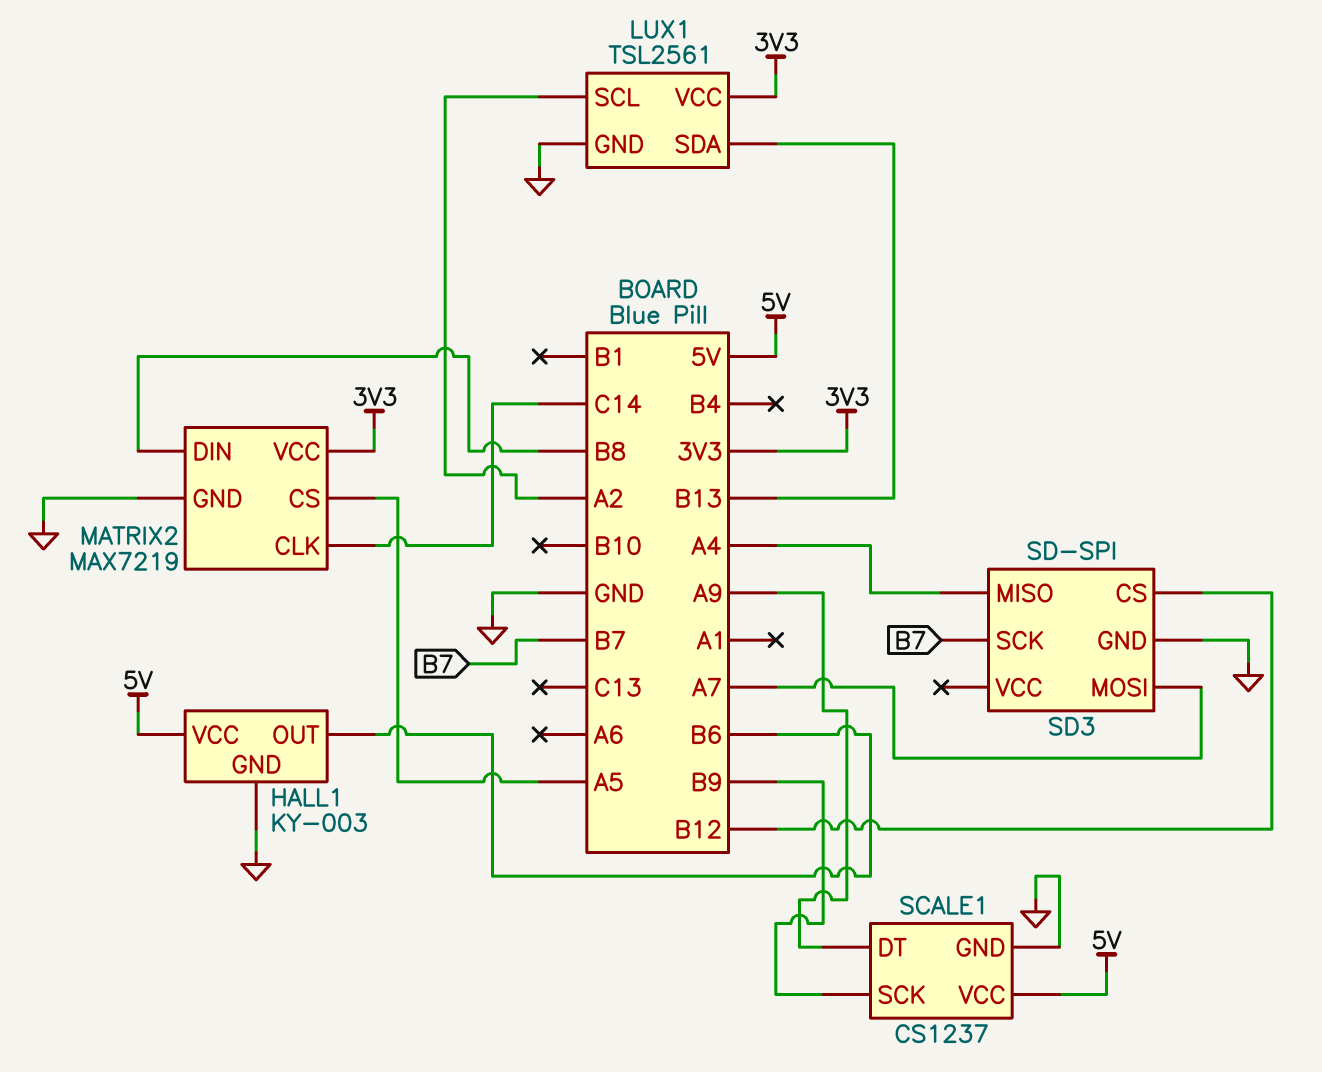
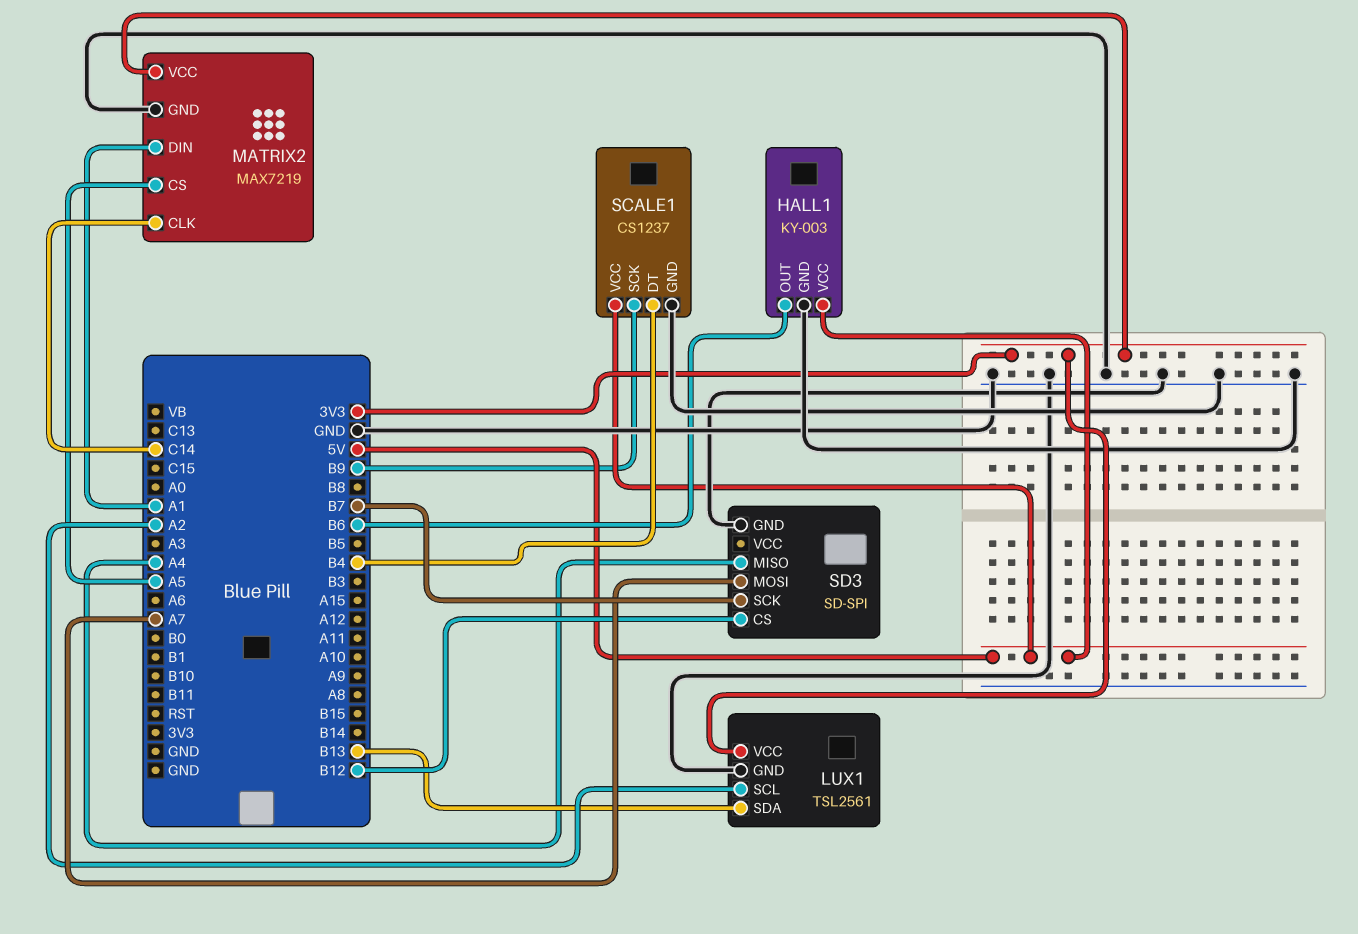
MATRIX2 pin DIN: B8 -> A1
SCALE1 pin DT: A9 -> B4

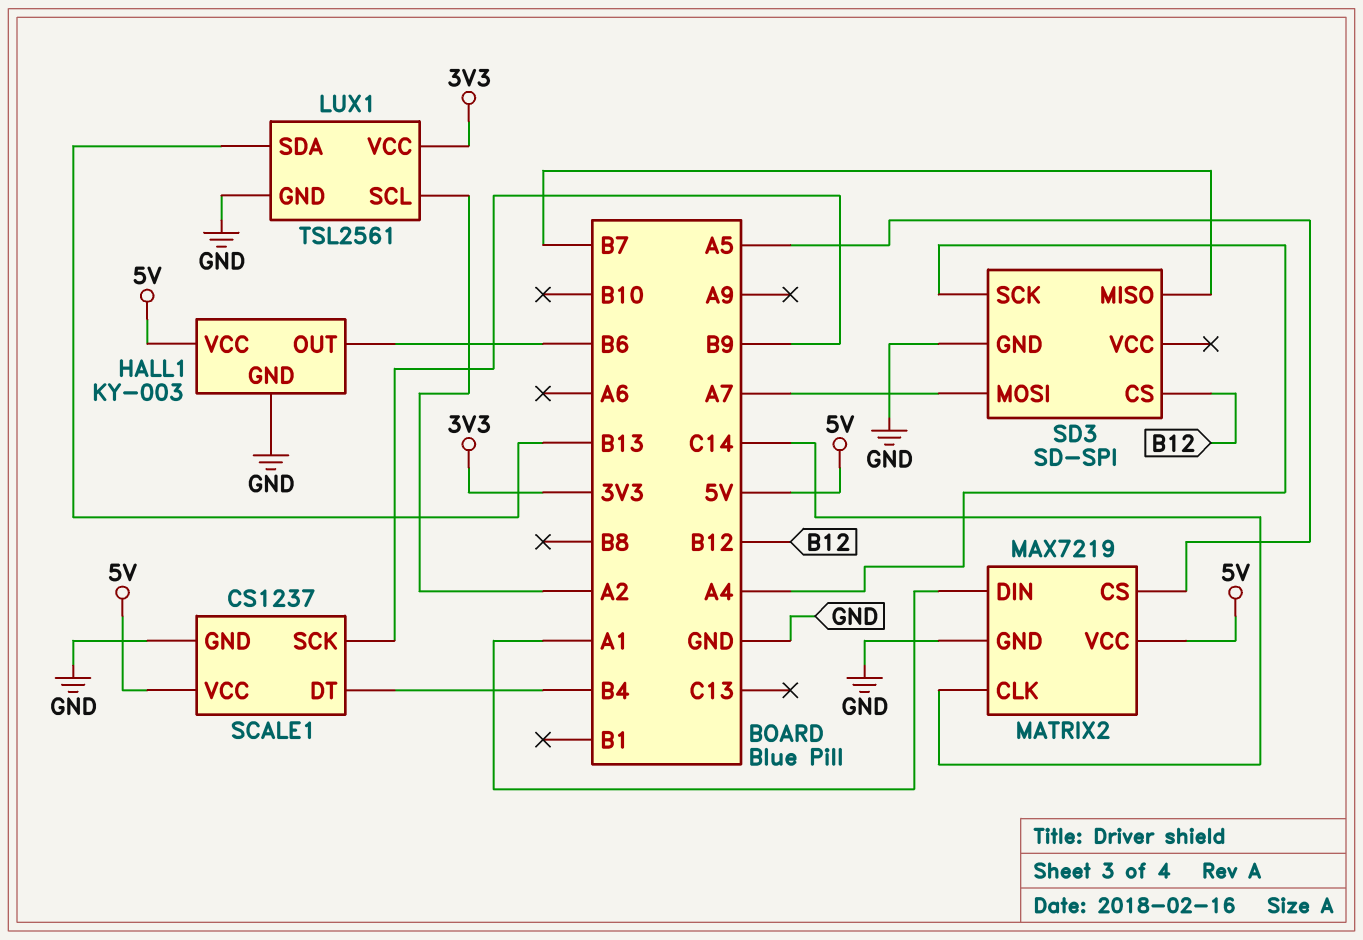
MATRIX2 pin VCC: 3V3 -> 5V
SD3 pin MISO: A4 -> B7
SD3 pin SCK: B7 -> A4

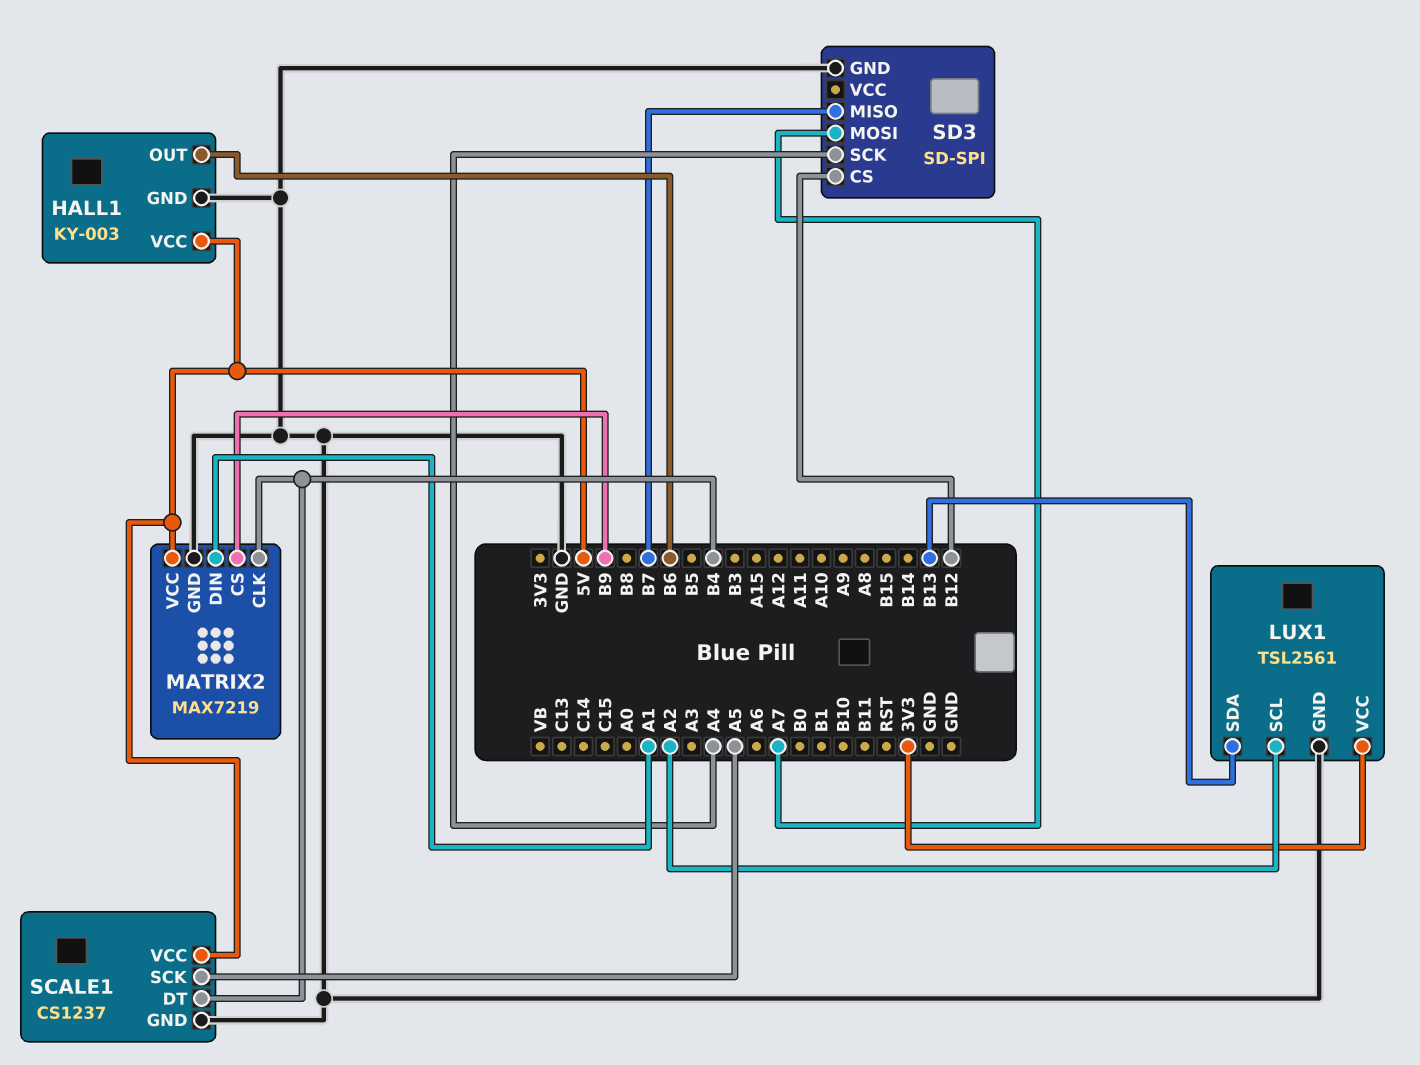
MATRIX2 pin CLK: C14 -> B4
MATRIX2 pin CS: A5 -> B9
SCALE1 pin SCK: B9 -> A5

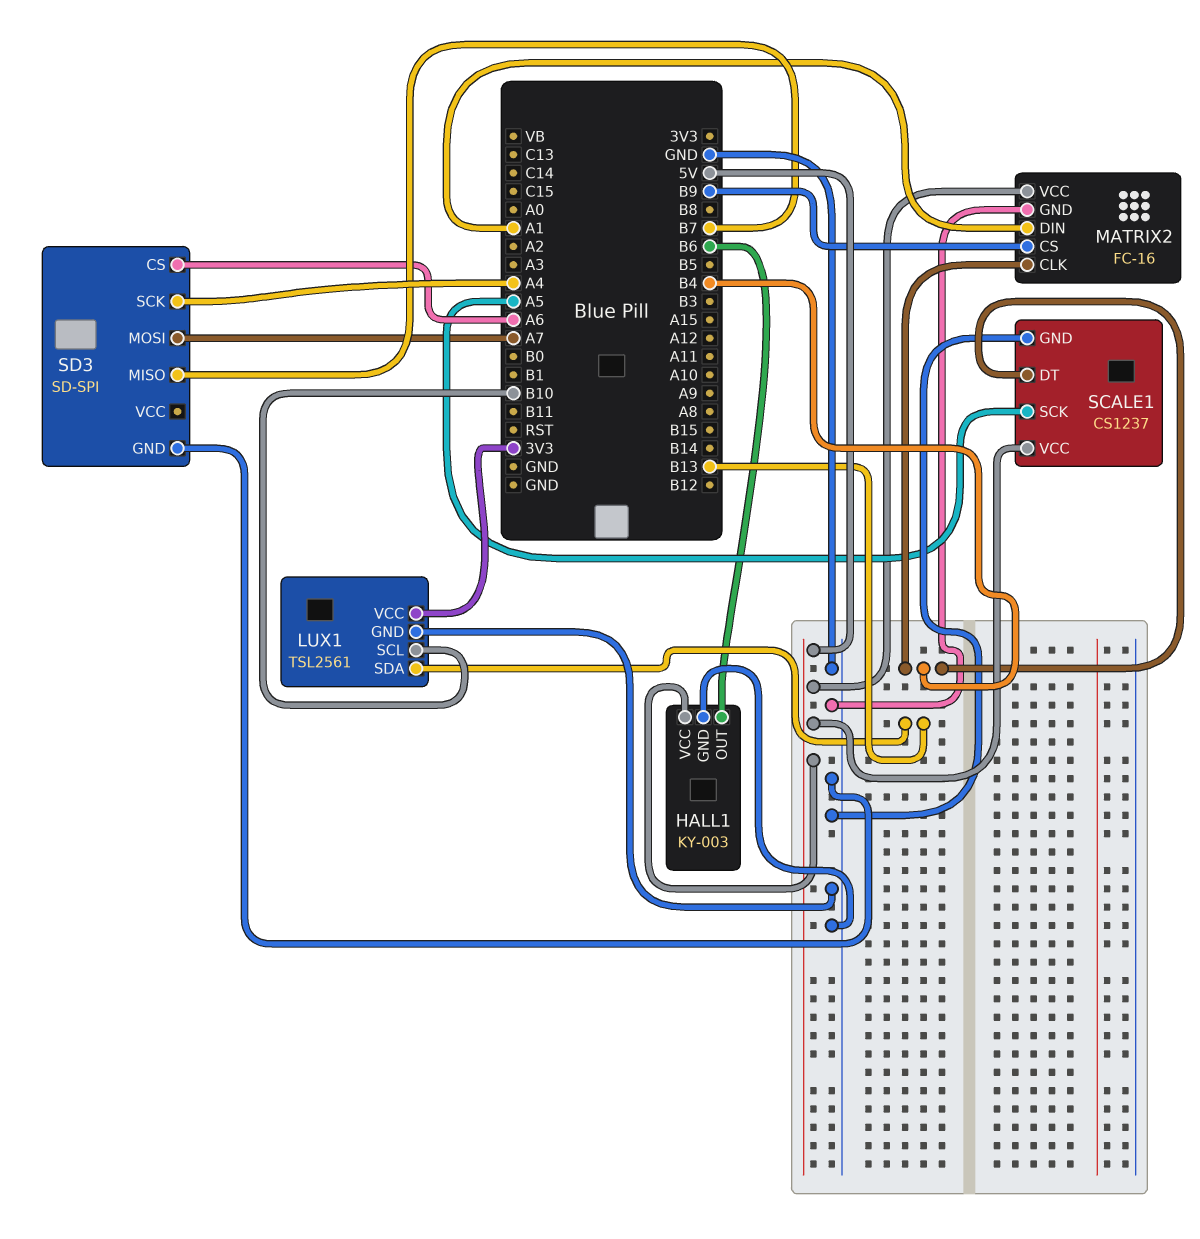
LUX1 pin SCL: A2 -> B10
MATRIX2: MAX7219 -> FC-16
SD3 pin CS: B12 -> A6

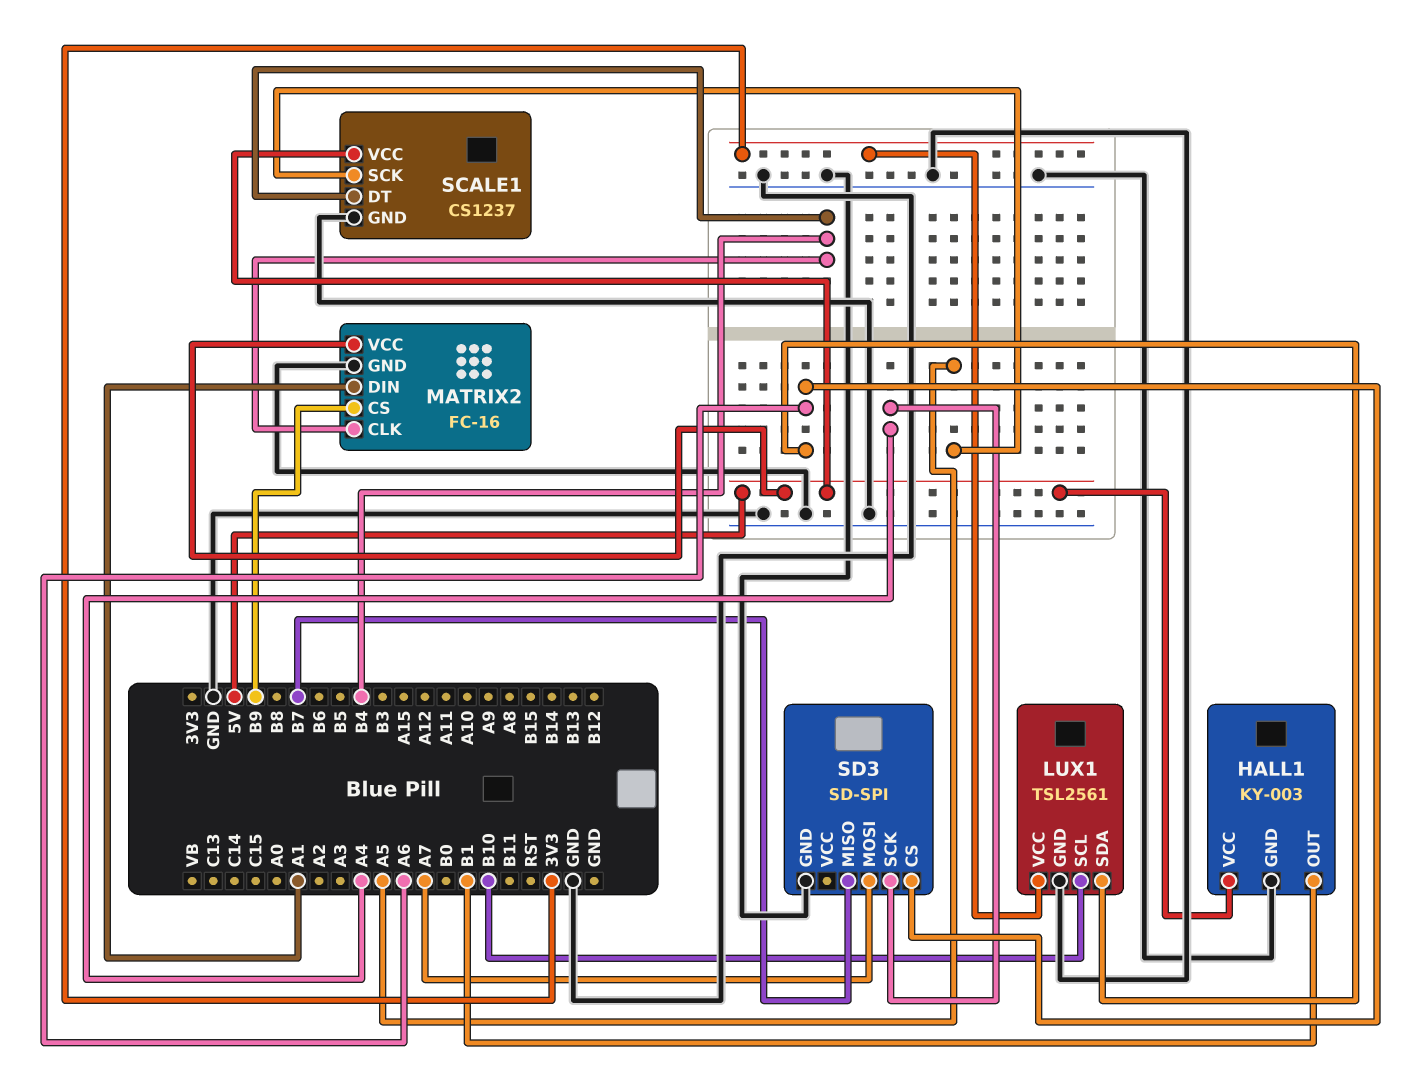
HALL1 pin OUT: B6 -> B1
LUX1 pin SDA: B13 -> A6

